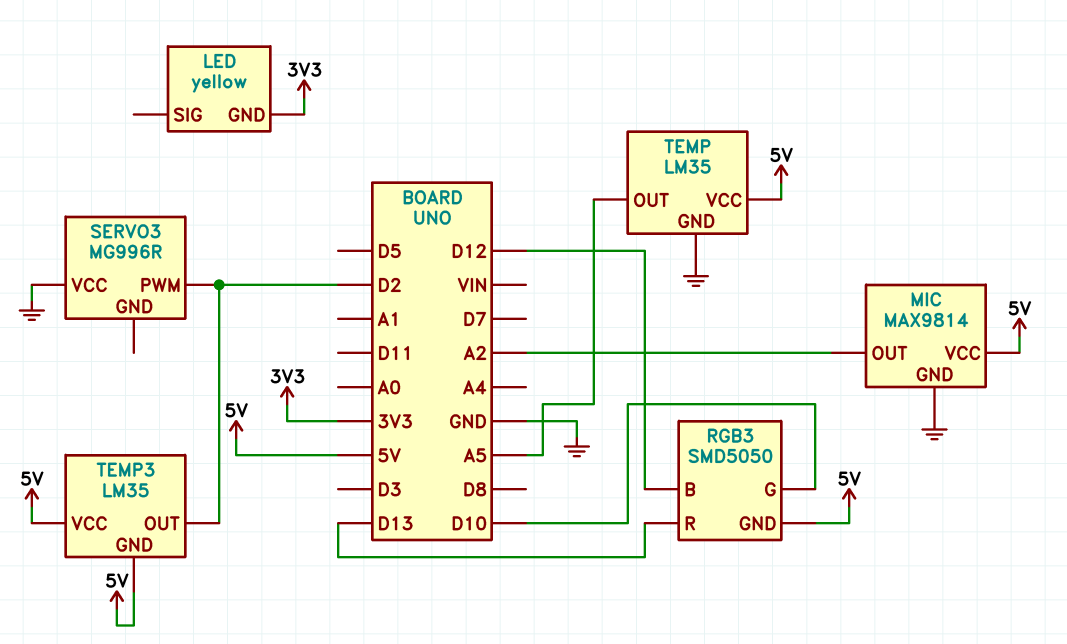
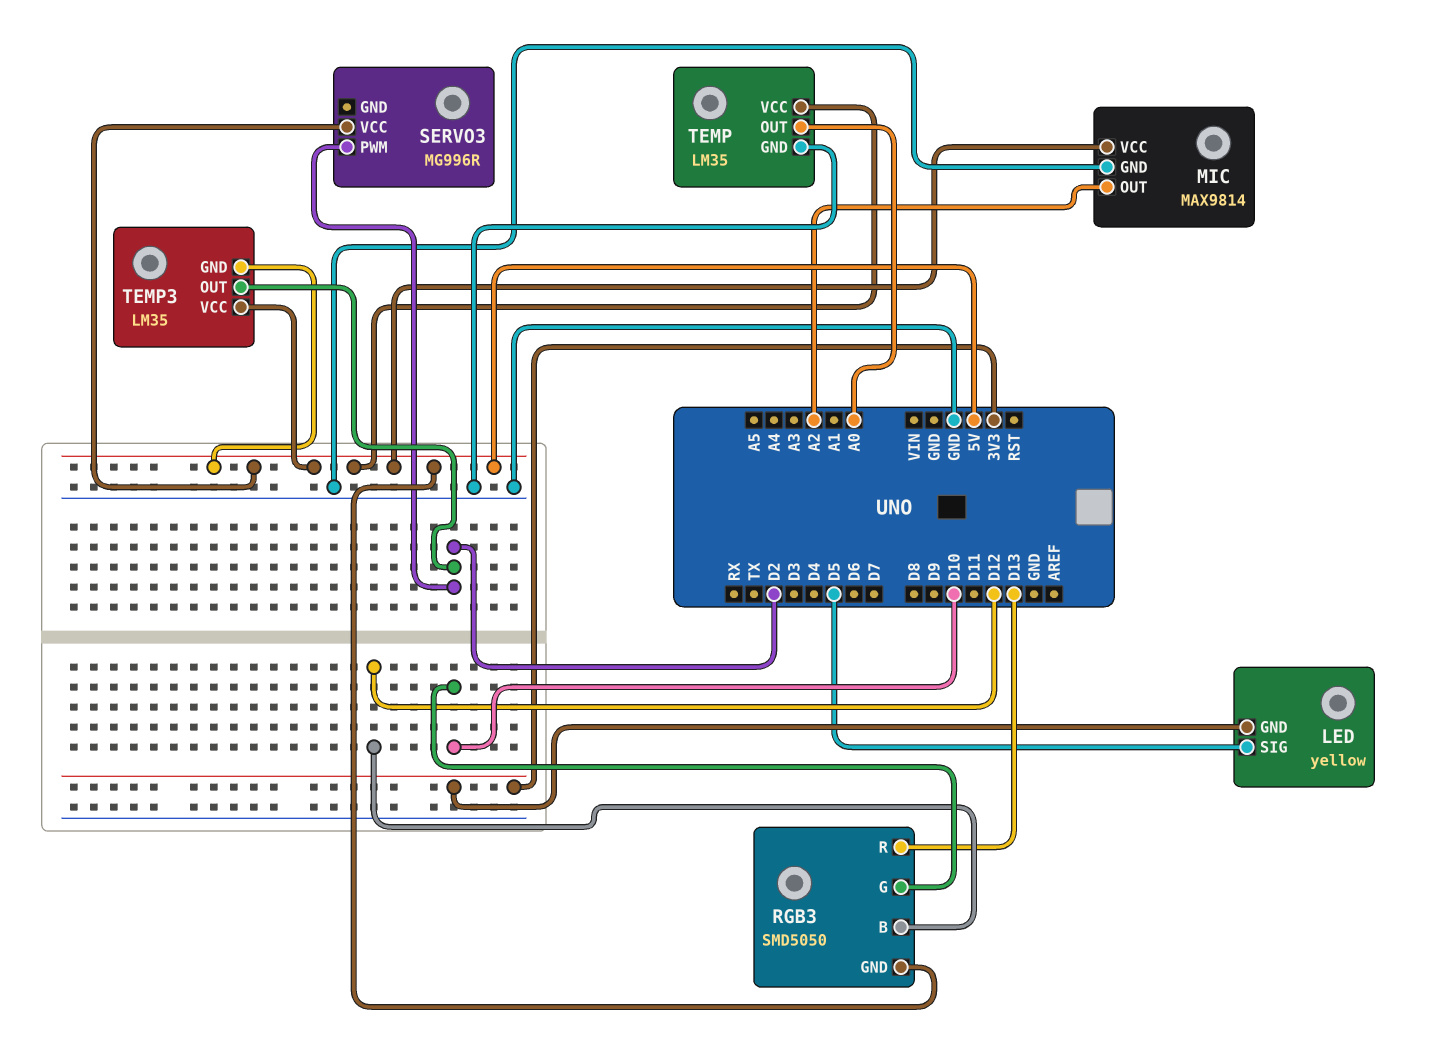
LED pin SIG: none -> D5
SERVO3 pin VCC: GND -> 5V
TEMP pin OUT: A5 -> A0

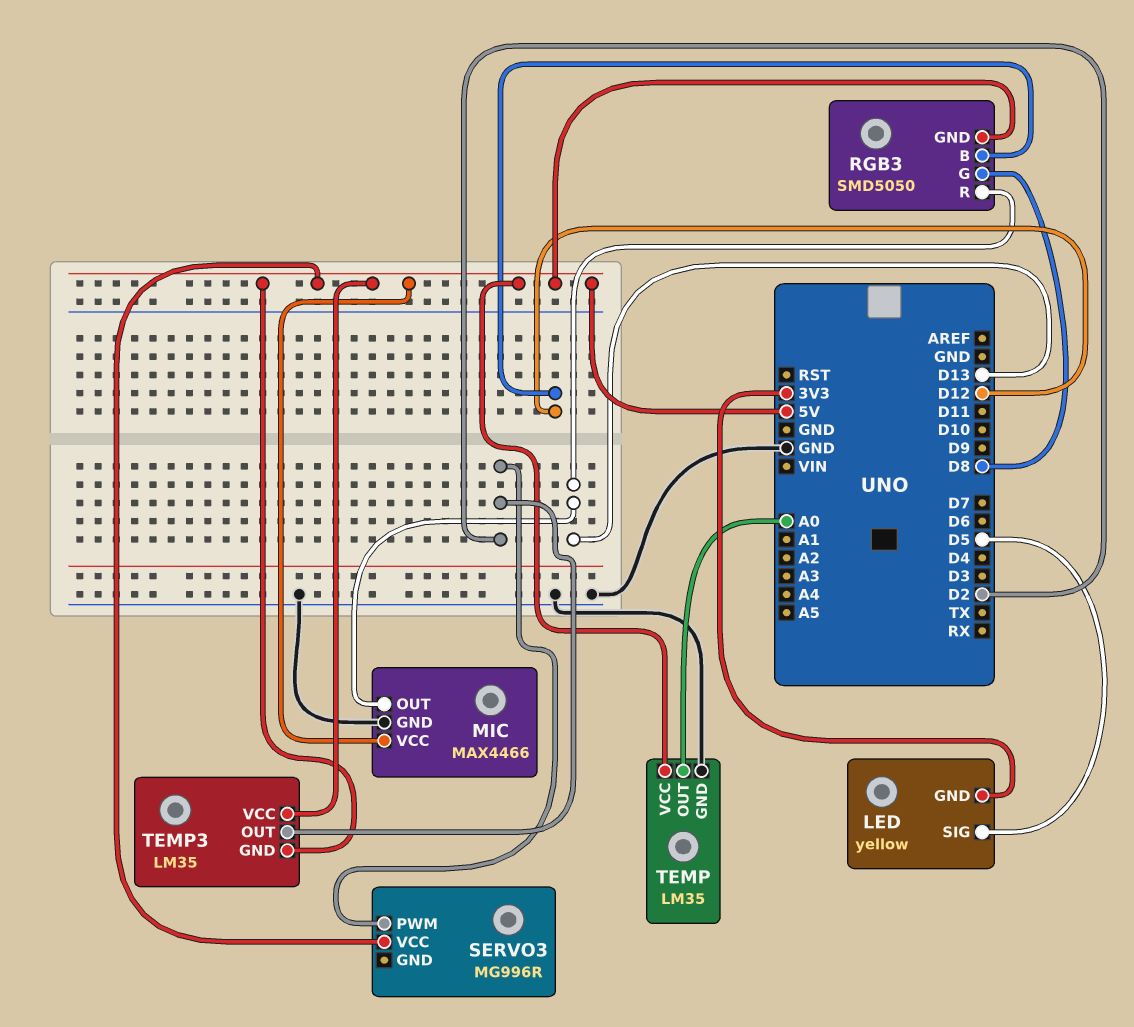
MIC: MAX9814 -> MAX4466
MIC pin OUT: A2 -> D13
RGB3 pin G: D10 -> D8

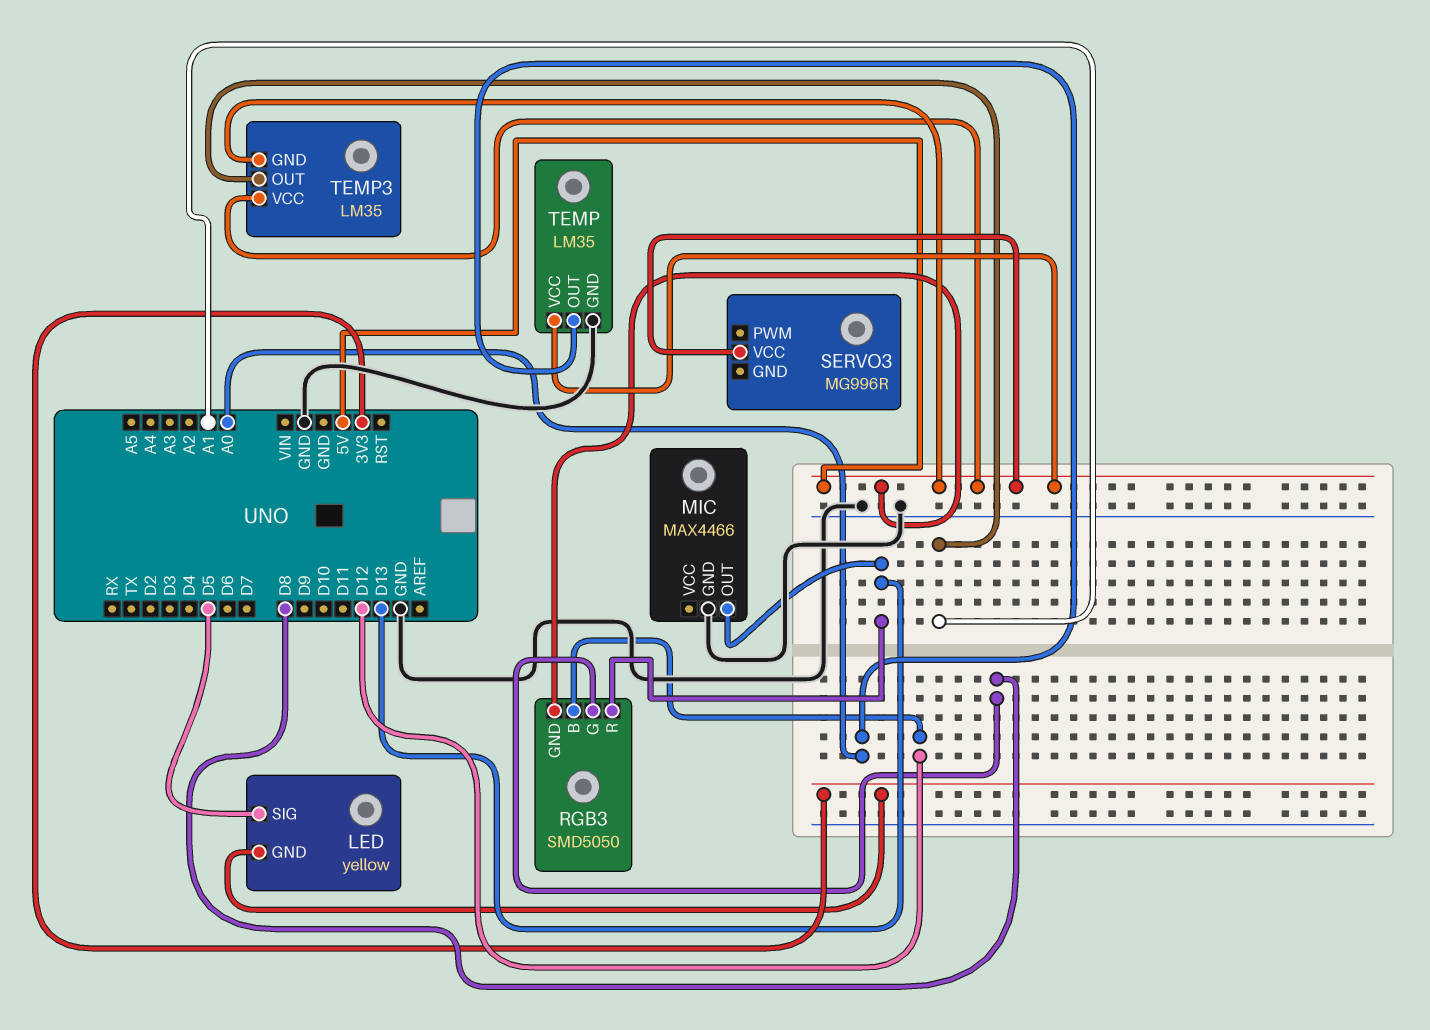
MIC pin VCC: 5V -> none
SERVO3 pin PWM: D2 -> none
TEMP3 pin OUT: D2 -> A1

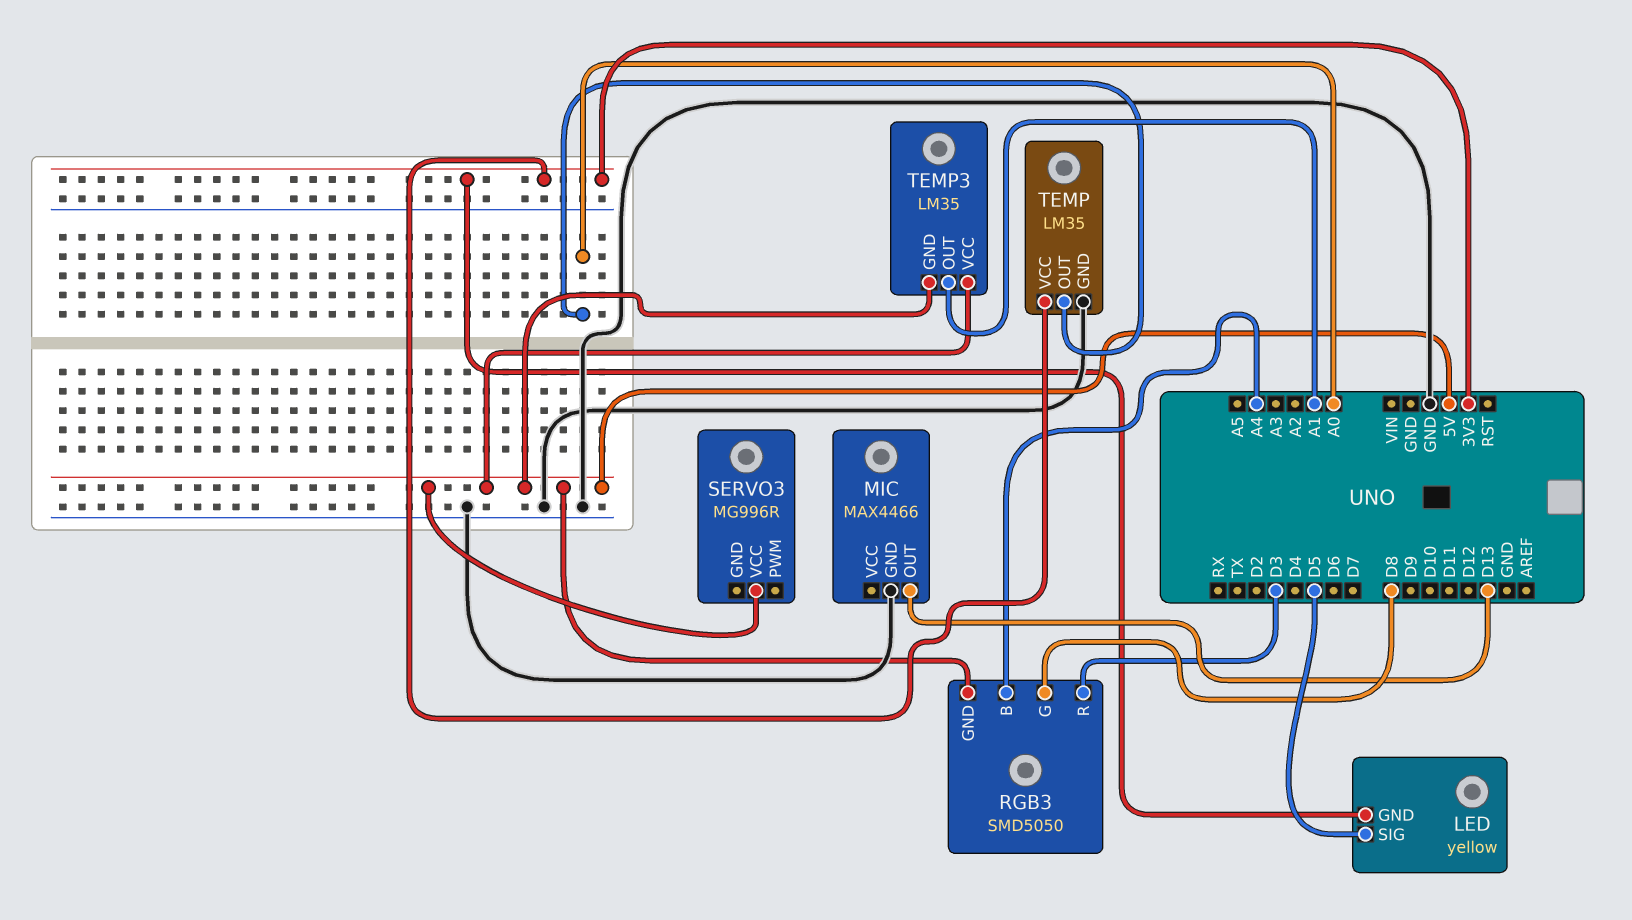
RGB3 pin B: D12 -> A4
RGB3 pin R: D13 -> D3
TEMP pin VCC: 5V -> 3V3

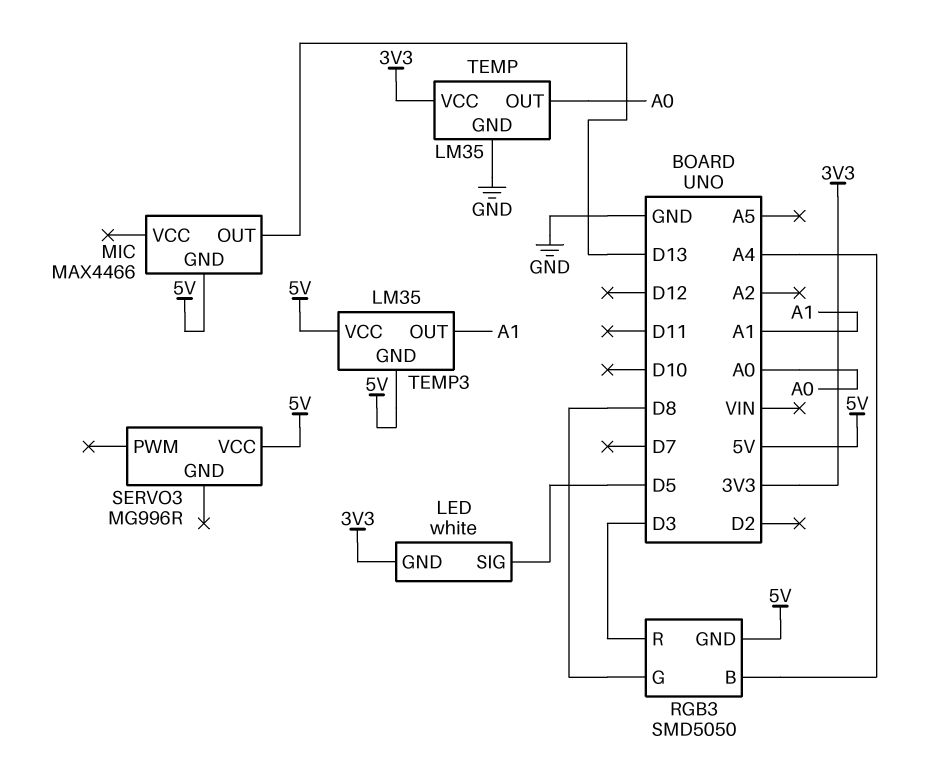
LED: yellow -> white
MIC pin GND: GND -> 5V

